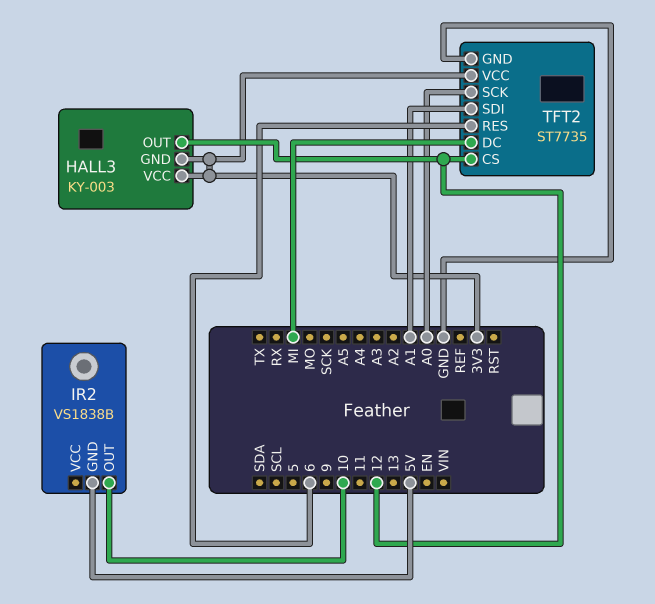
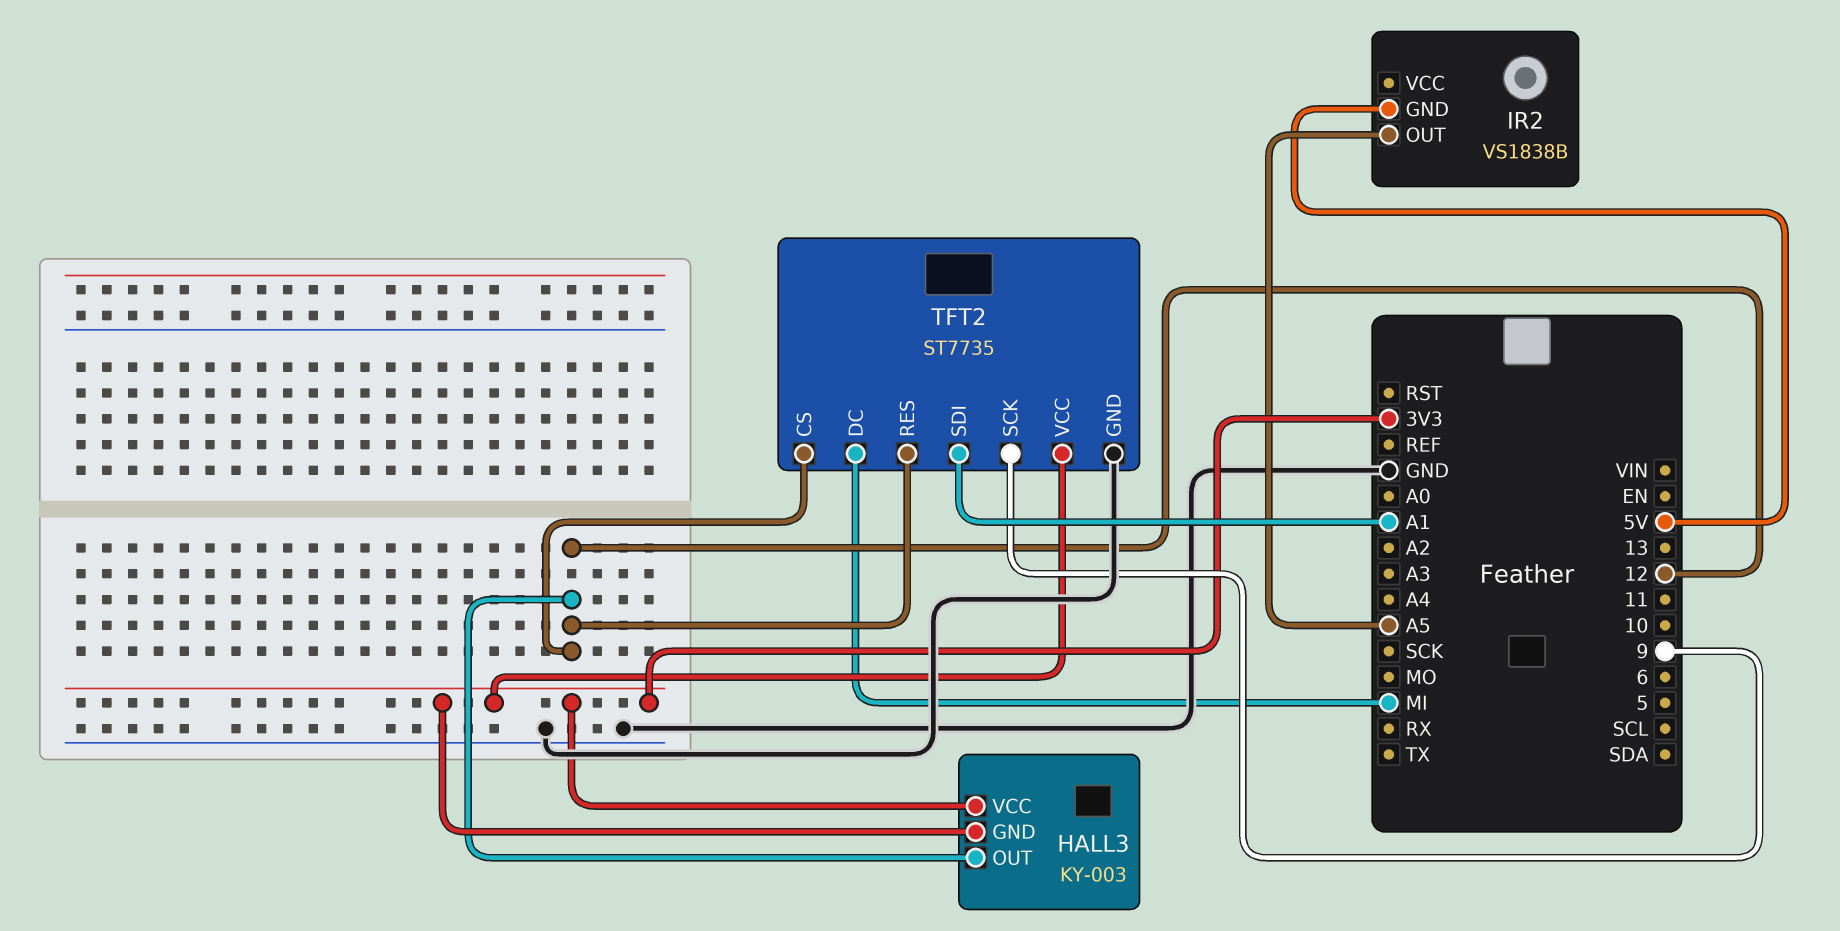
IR2 pin OUT: 10 -> A5
TFT2 pin RES: 6 -> 12
TFT2 pin SCK: A0 -> 9

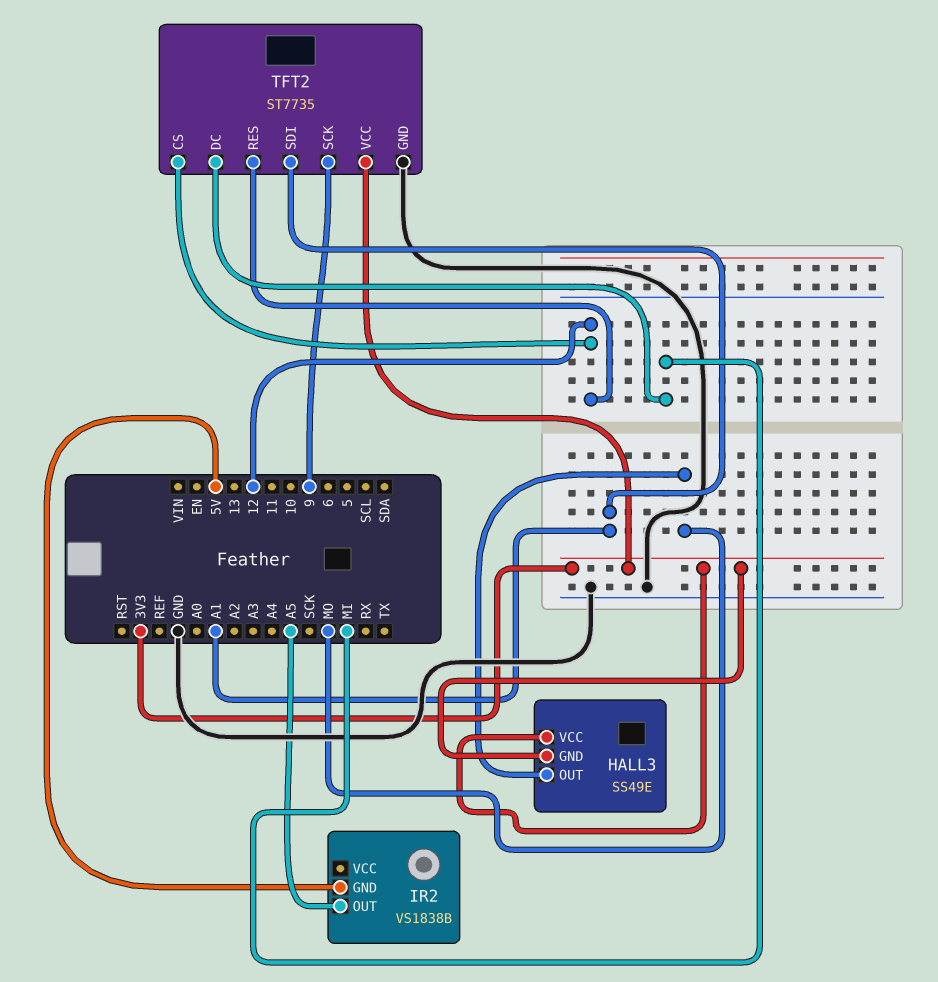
HALL3: KY-003 -> SS49E
HALL3 pin OUT: 12 -> MO

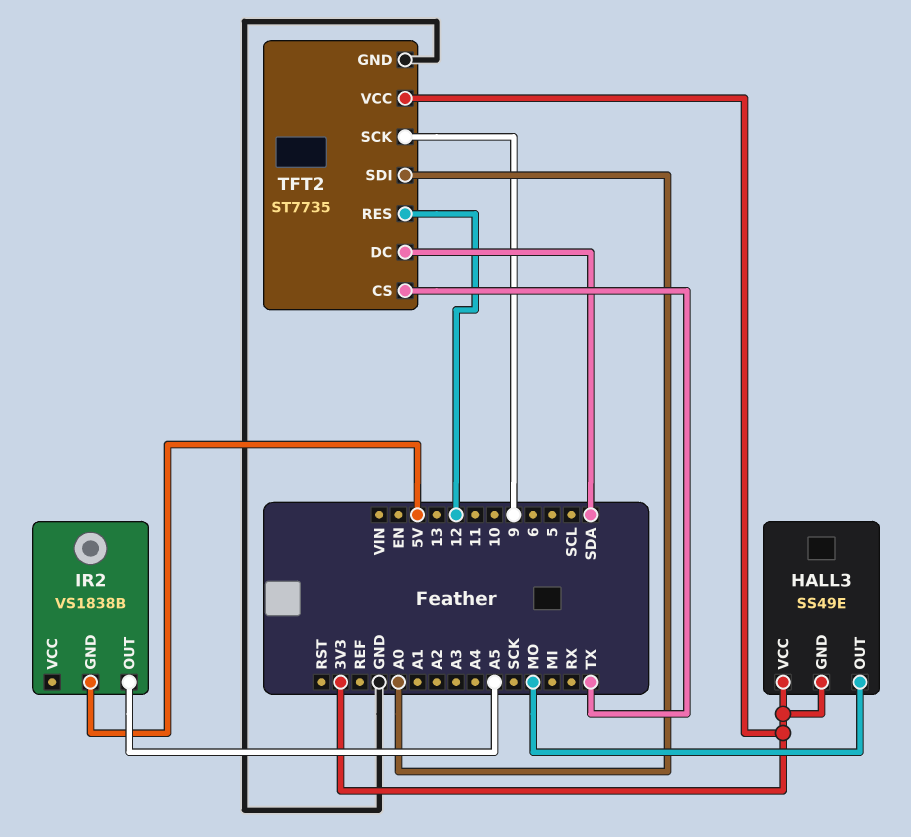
TFT2 pin CS: 12 -> TX
TFT2 pin DC: MI -> SDA
TFT2 pin SDI: A1 -> A0

